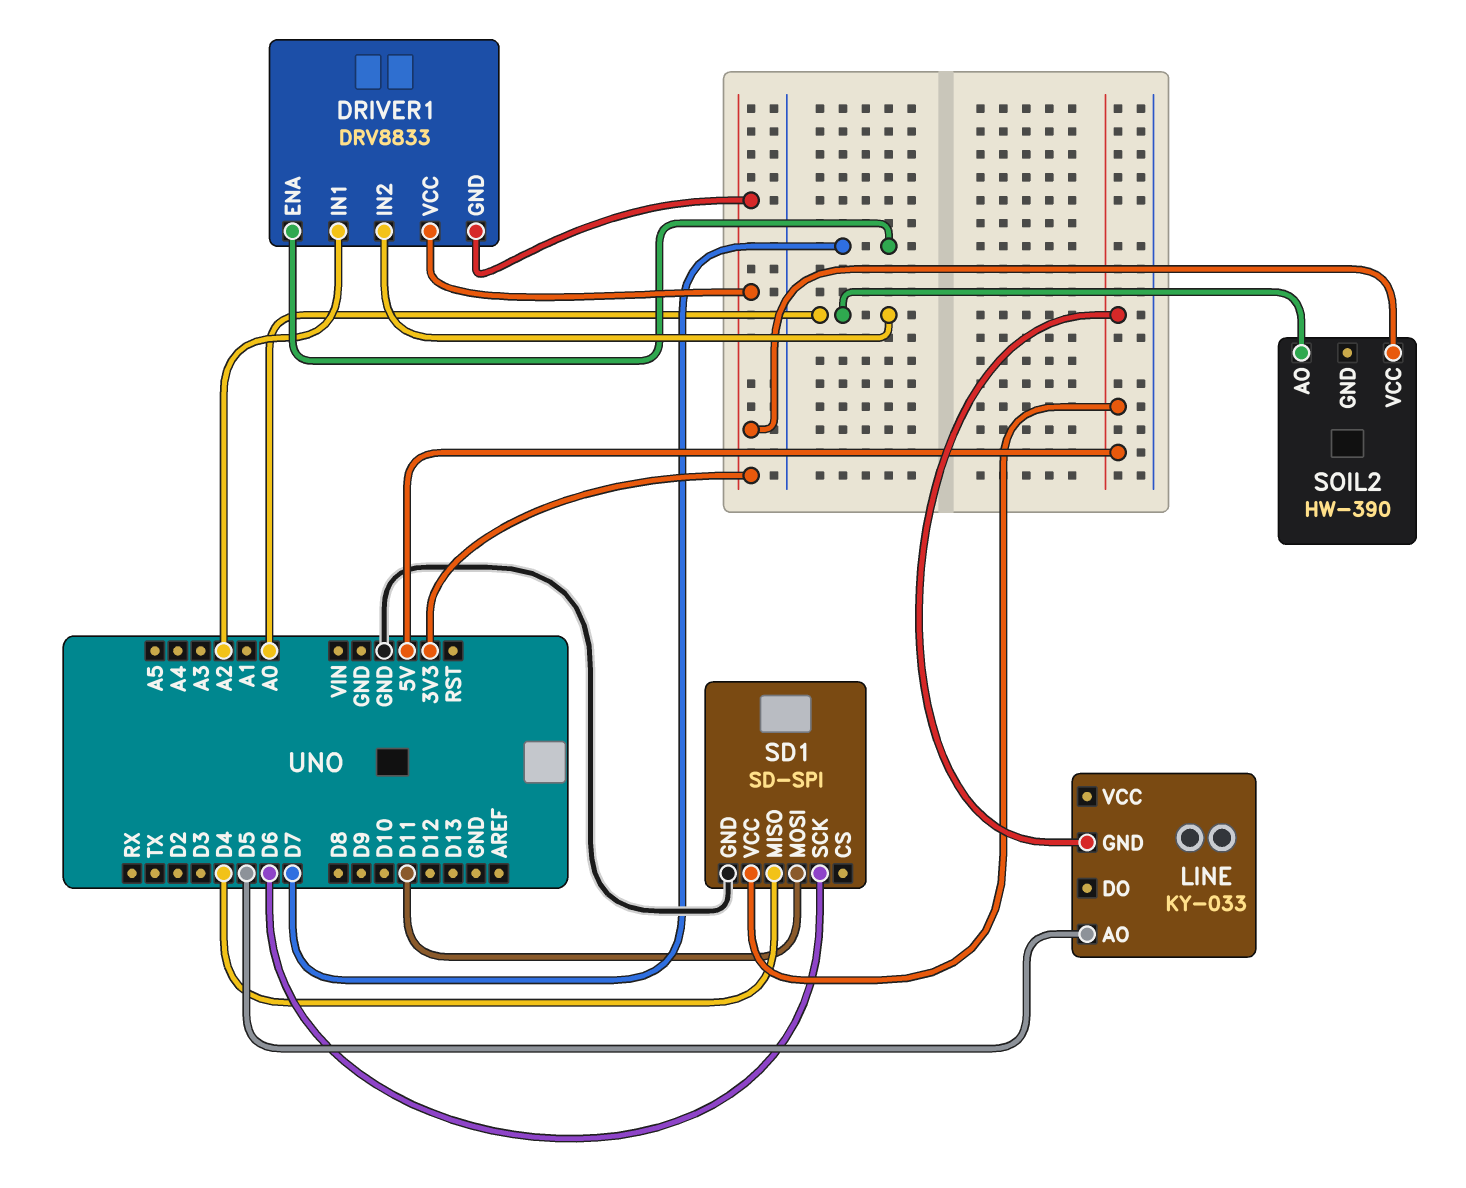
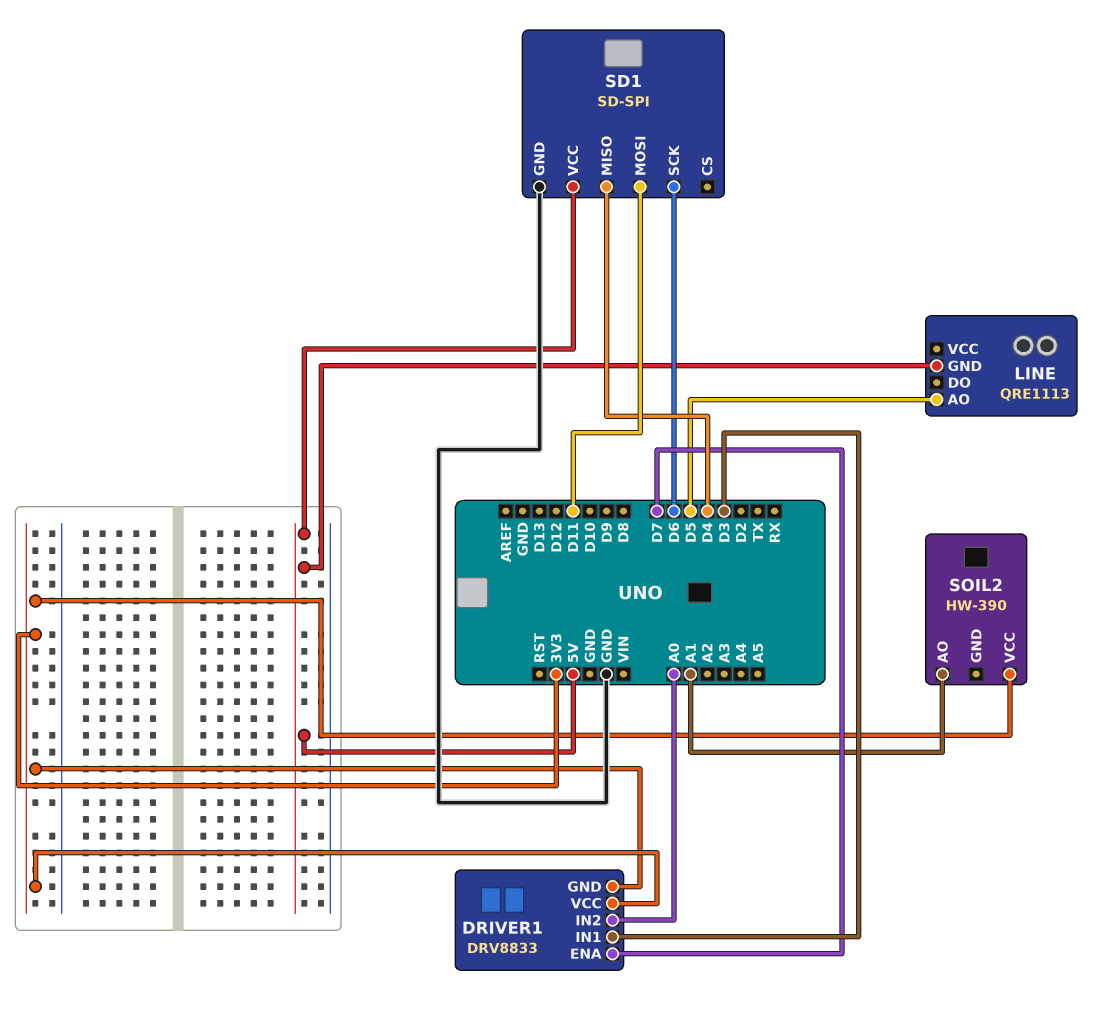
DRIVER1 pin IN1: A2 -> D3
LINE: KY-033 -> QRE1113
SOIL2 pin AO: A0 -> A1

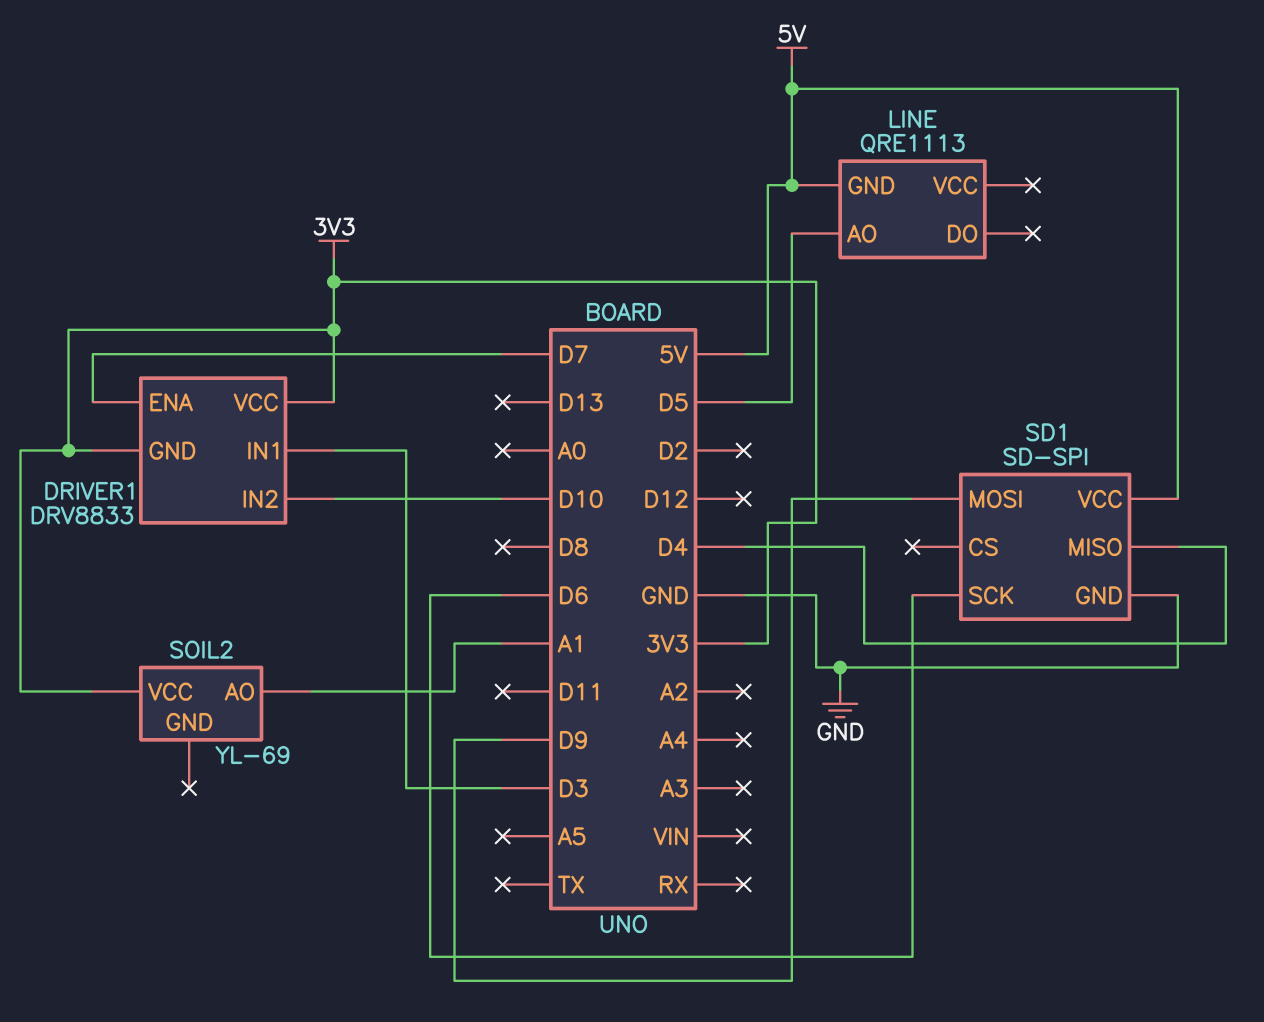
DRIVER1 pin IN2: A0 -> D10
SD1 pin MOSI: D11 -> D9
SOIL2: HW-390 -> YL-69

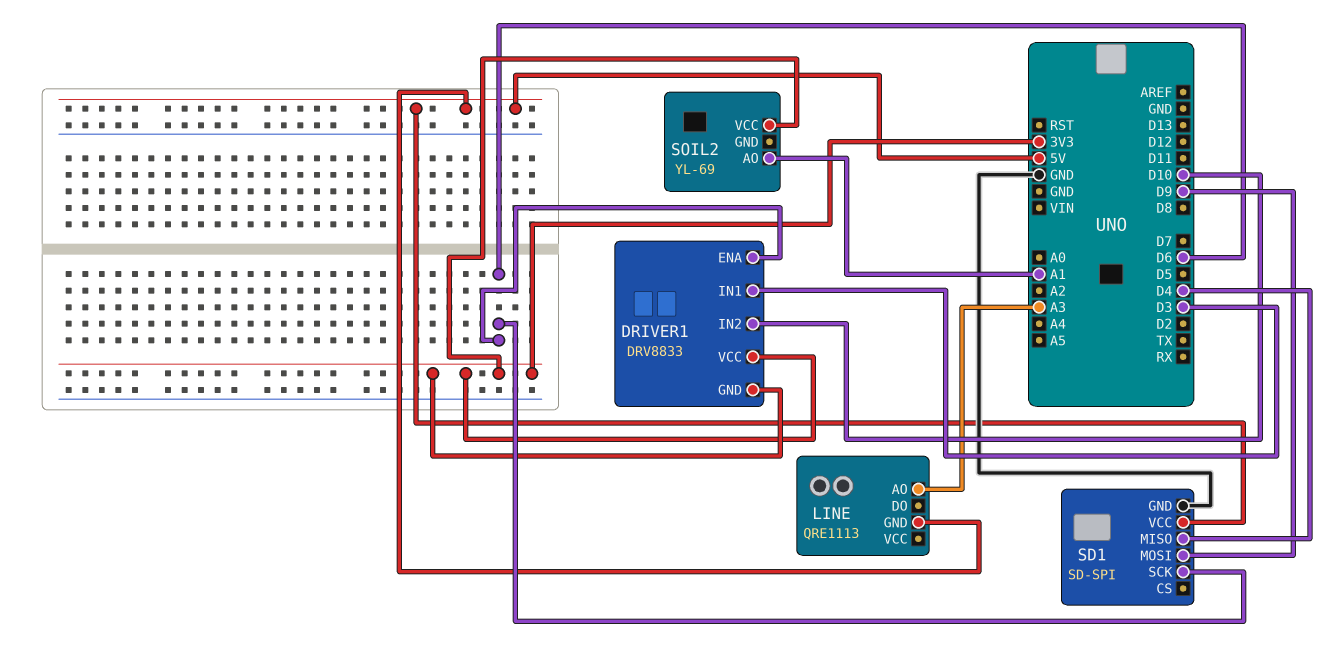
DRIVER1 pin ENA: D7 -> D6
LINE pin AO: D5 -> A3

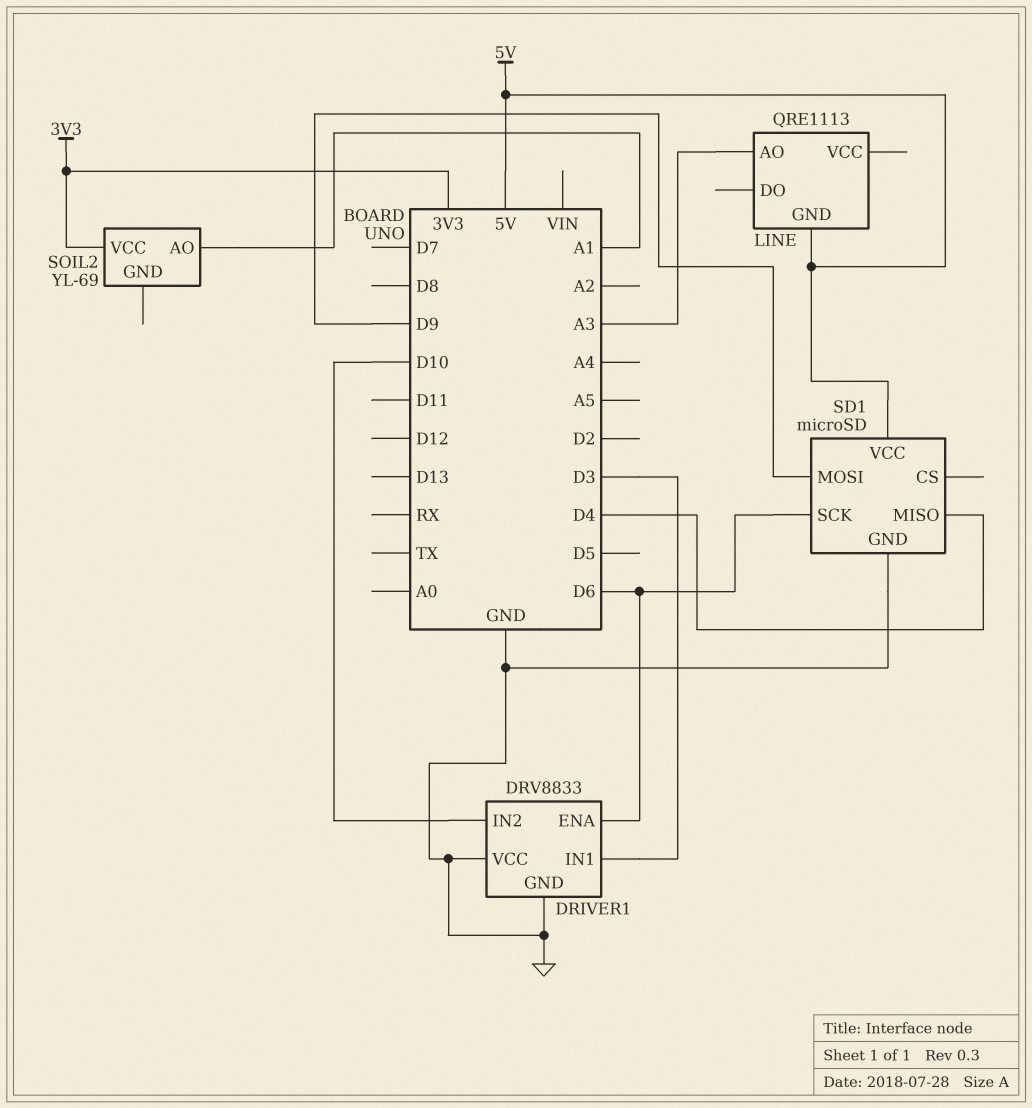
DRIVER1 pin GND: 3V3 -> GND
DRIVER1 pin VCC: 3V3 -> GND
SD1: SD-SPI -> microSD

